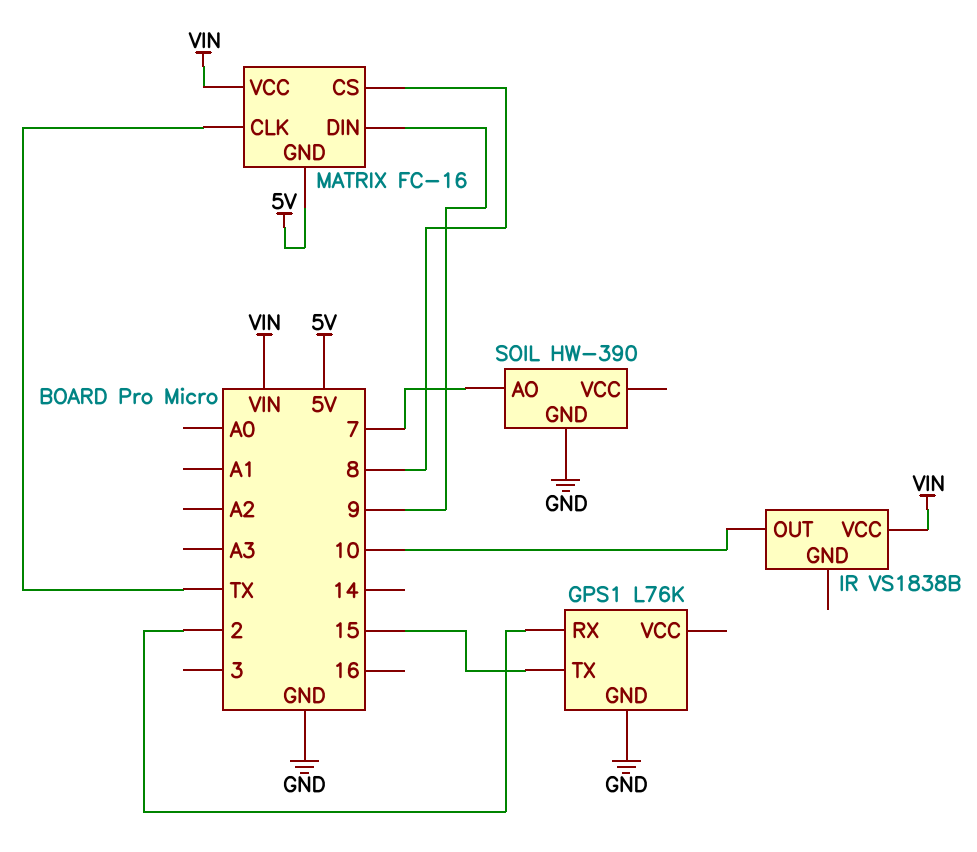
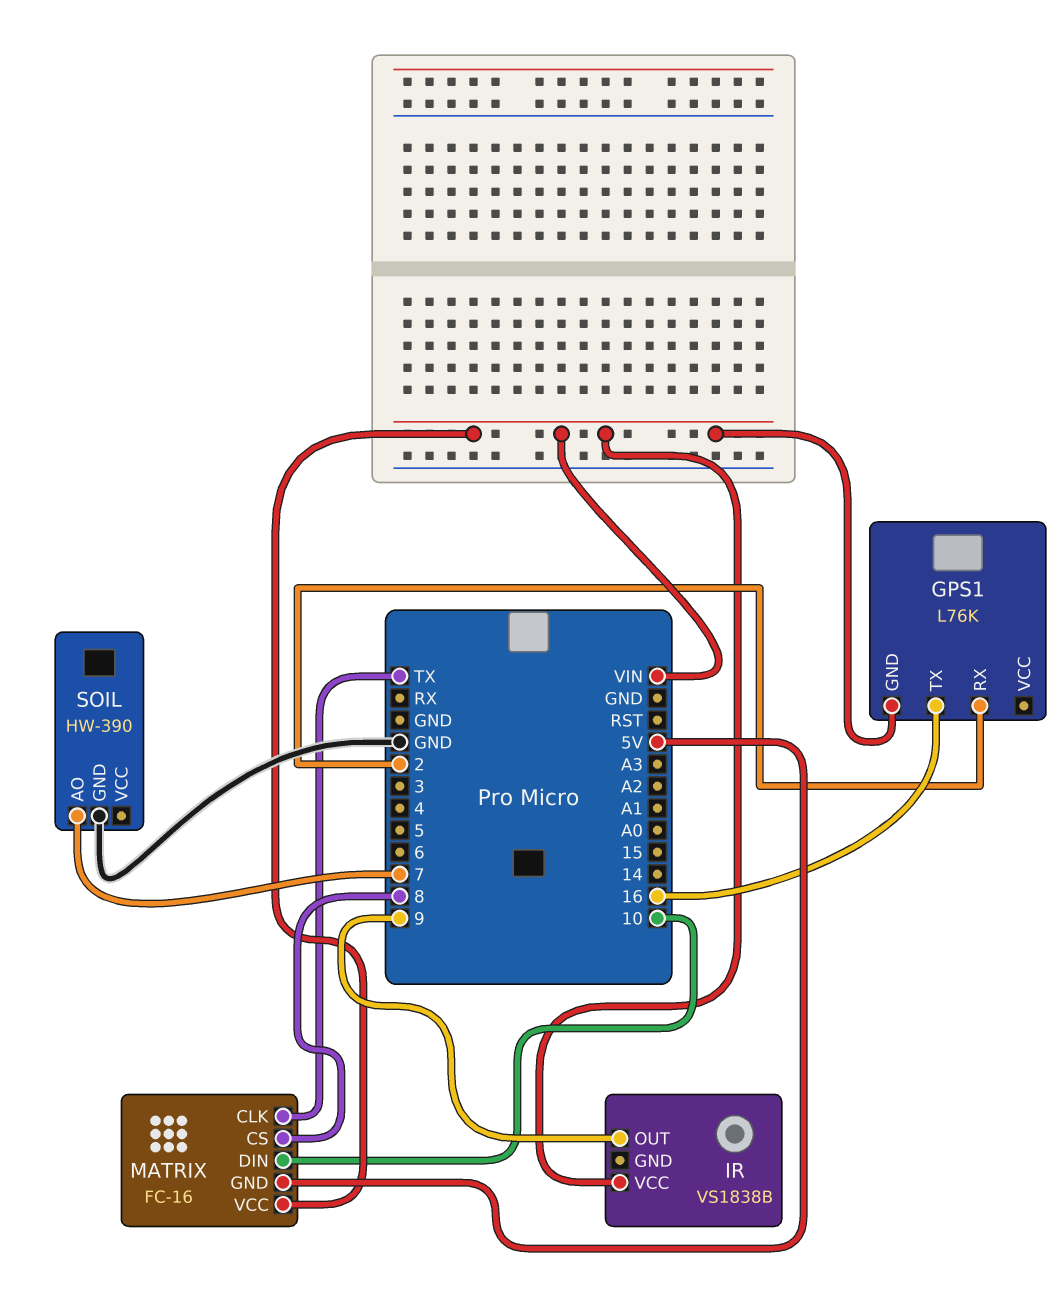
GPS1 pin GND: GND -> VIN
GPS1 pin TX: 15 -> 16
IR pin OUT: 10 -> 9
MATRIX pin DIN: 9 -> 10

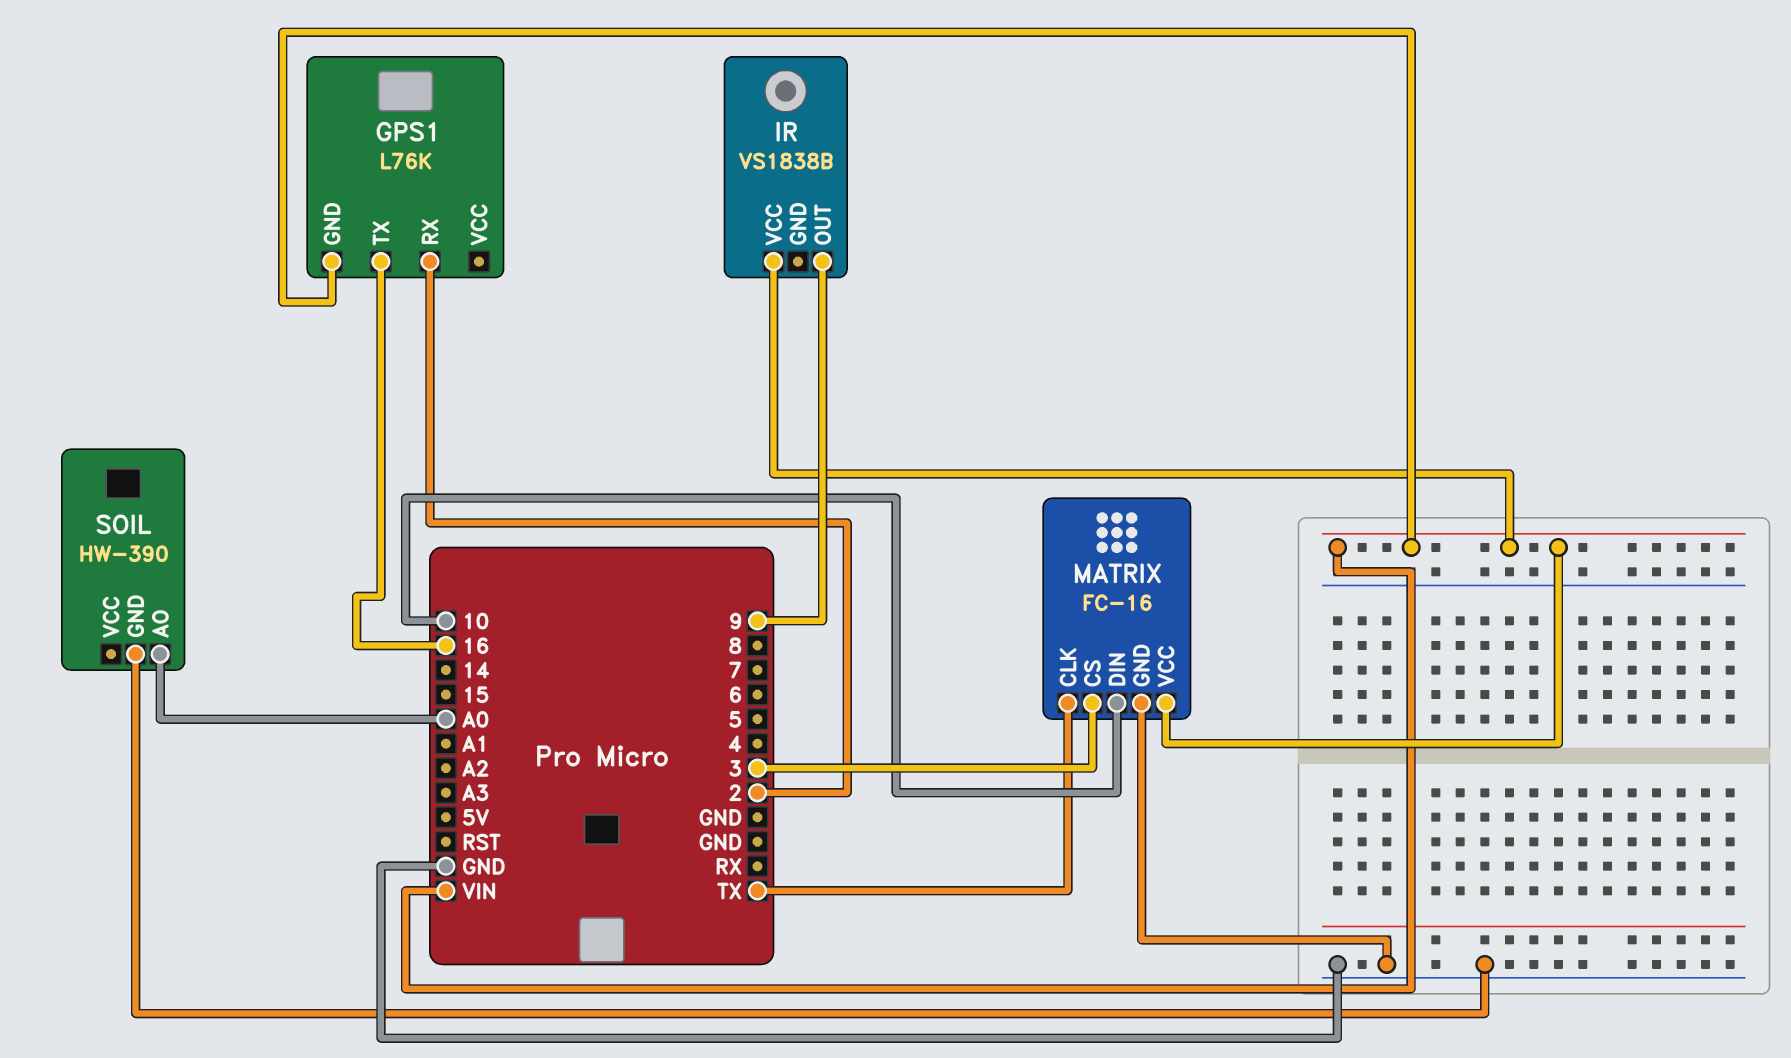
MATRIX pin CS: 8 -> 3
MATRIX pin GND: 5V -> GND
SOIL pin AO: 7 -> A0

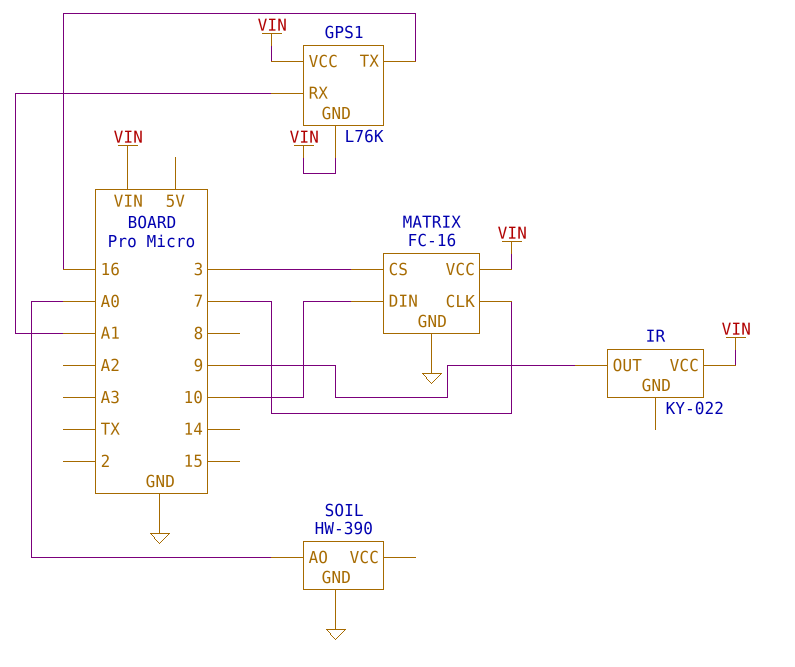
GPS1 pin RX: 2 -> A1
GPS1 pin VCC: none -> VIN
IR: VS1838B -> KY-022
MATRIX pin CLK: TX -> 7

